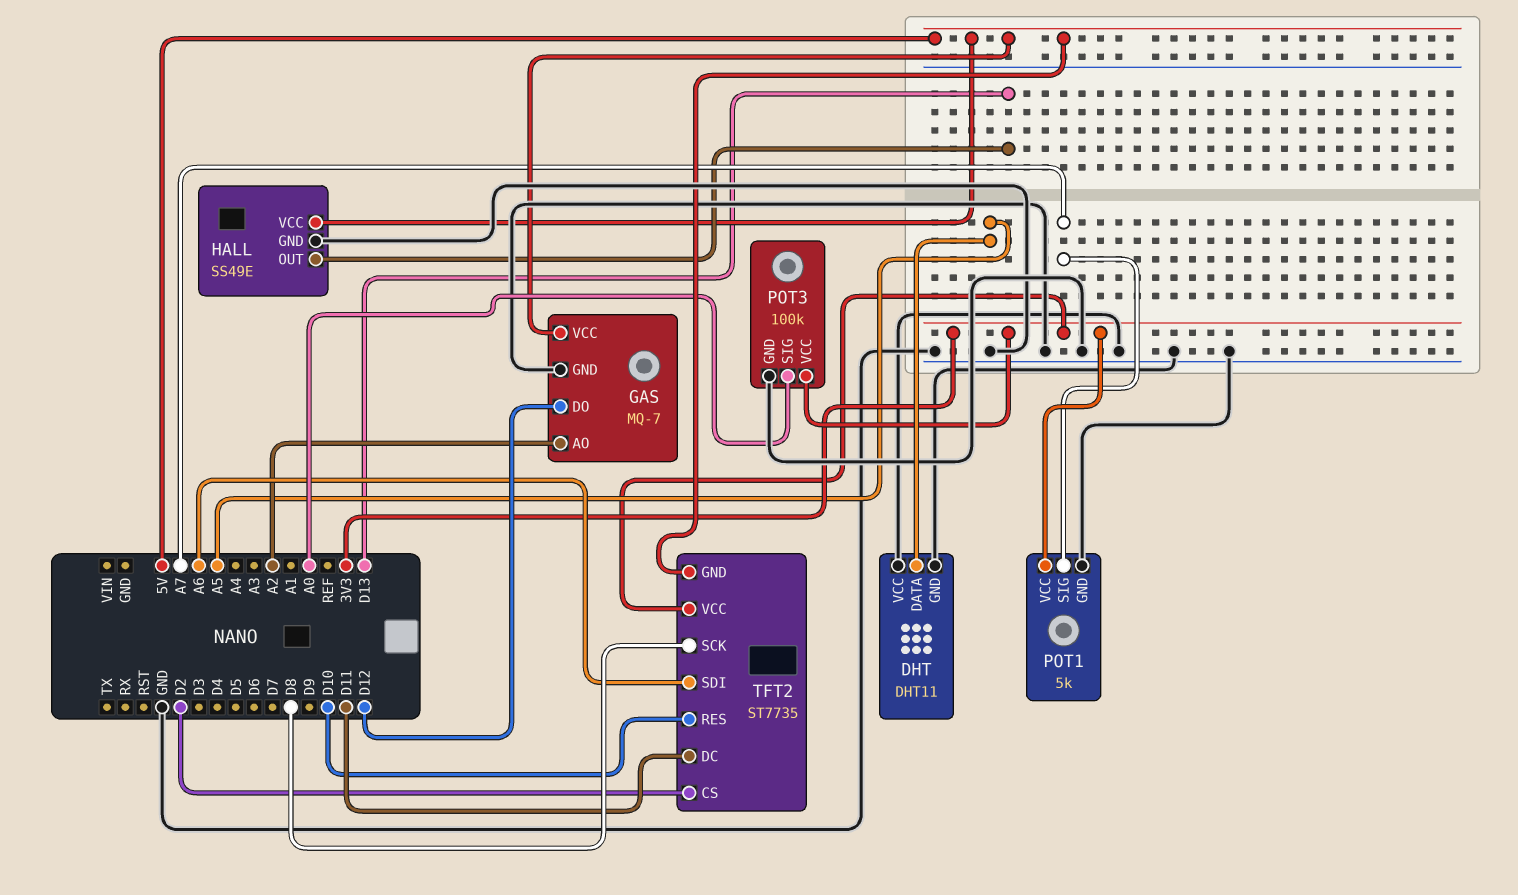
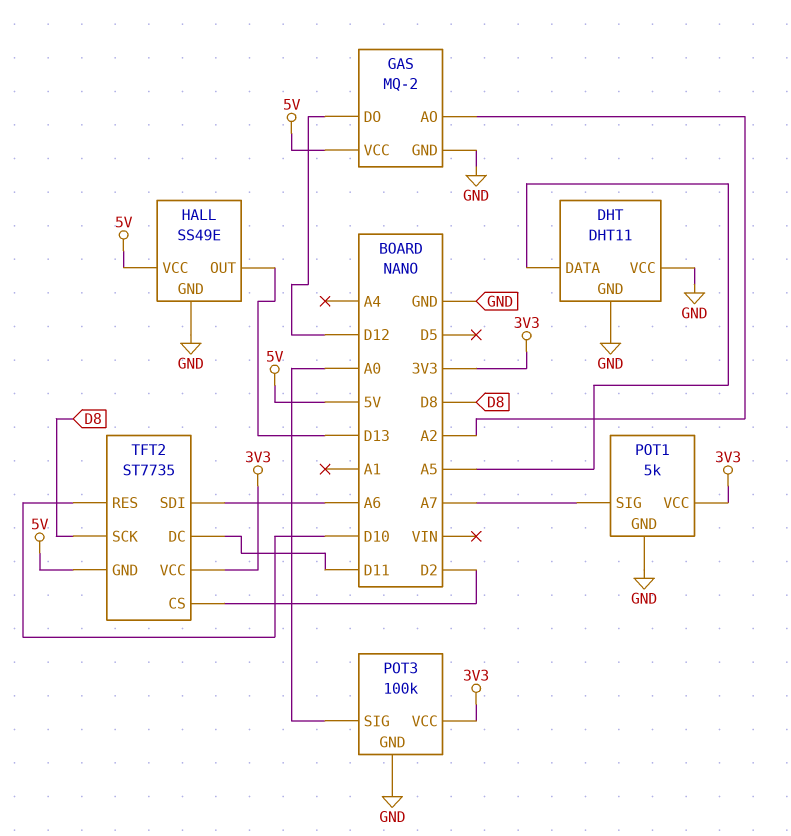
GAS: MQ-7 -> MQ-2

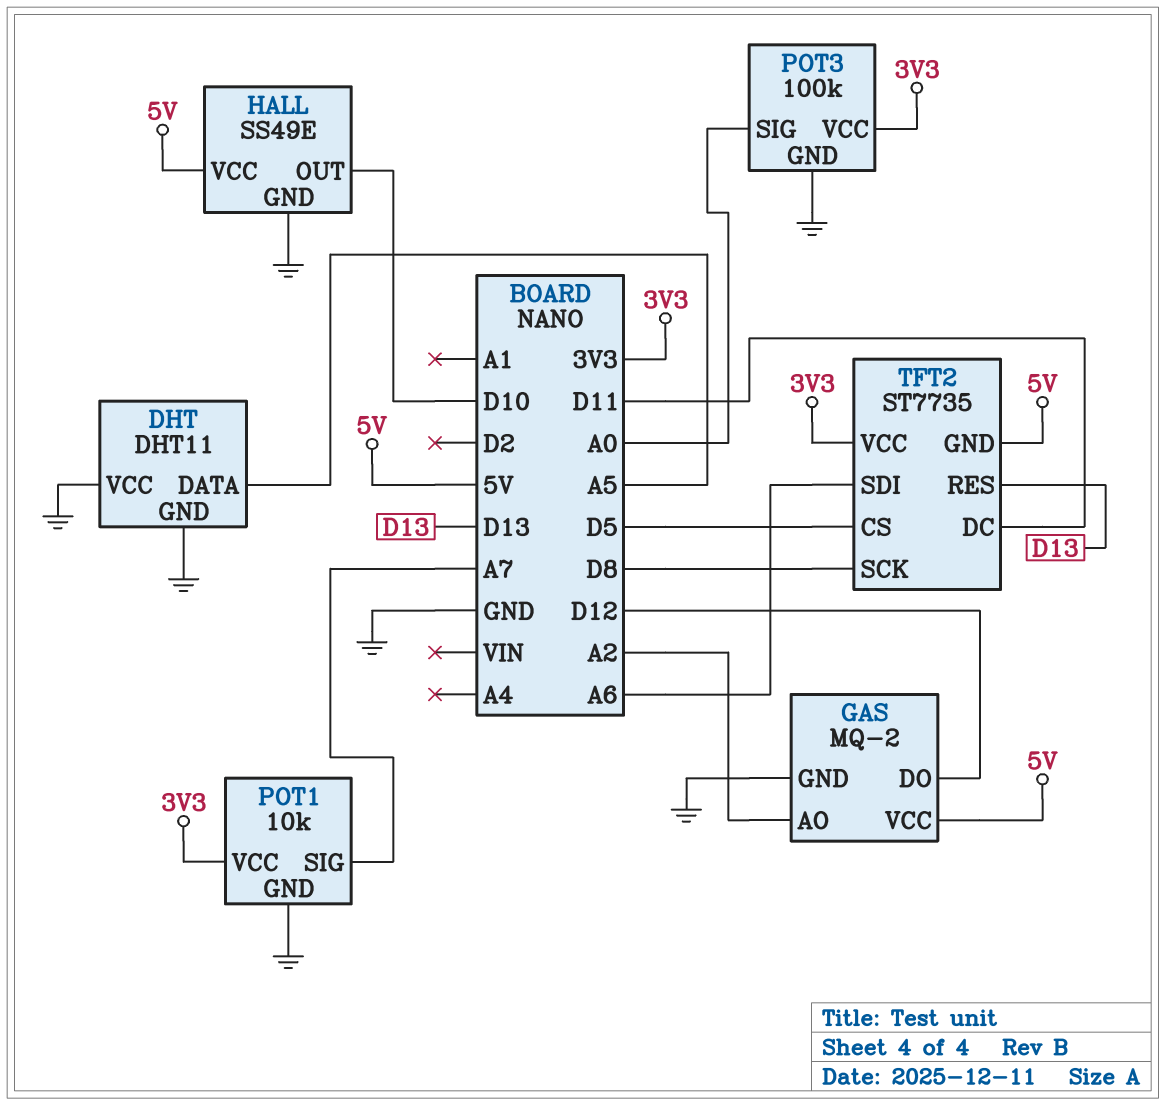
HALL pin OUT: D13 -> D10
POT1: 5k -> 10k
TFT2 pin CS: D2 -> D5
TFT2 pin RES: D10 -> D13

